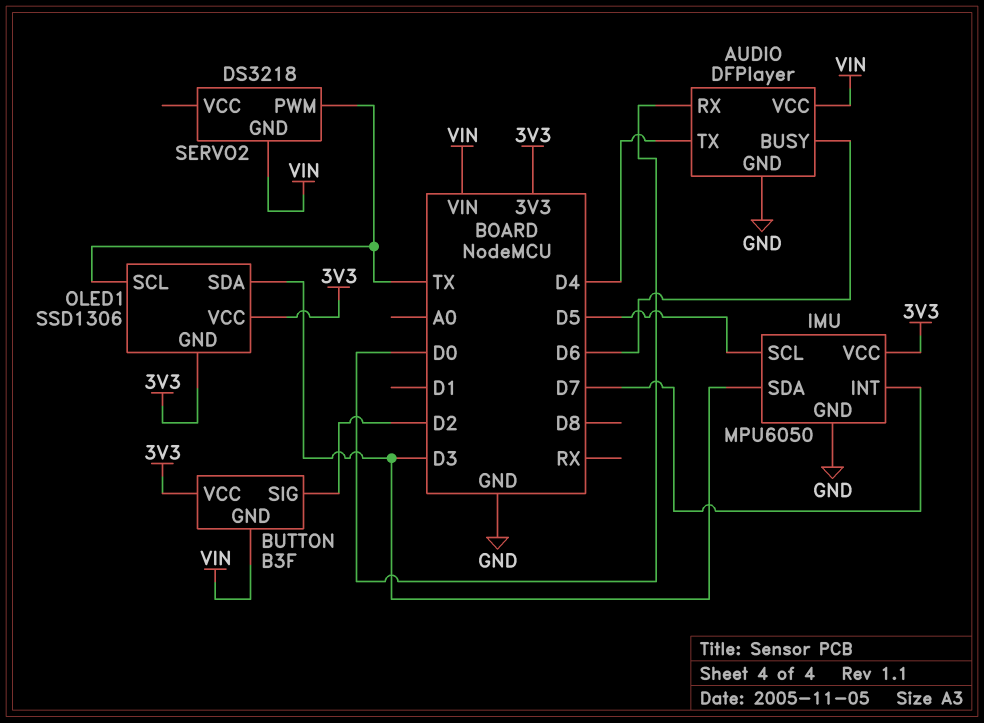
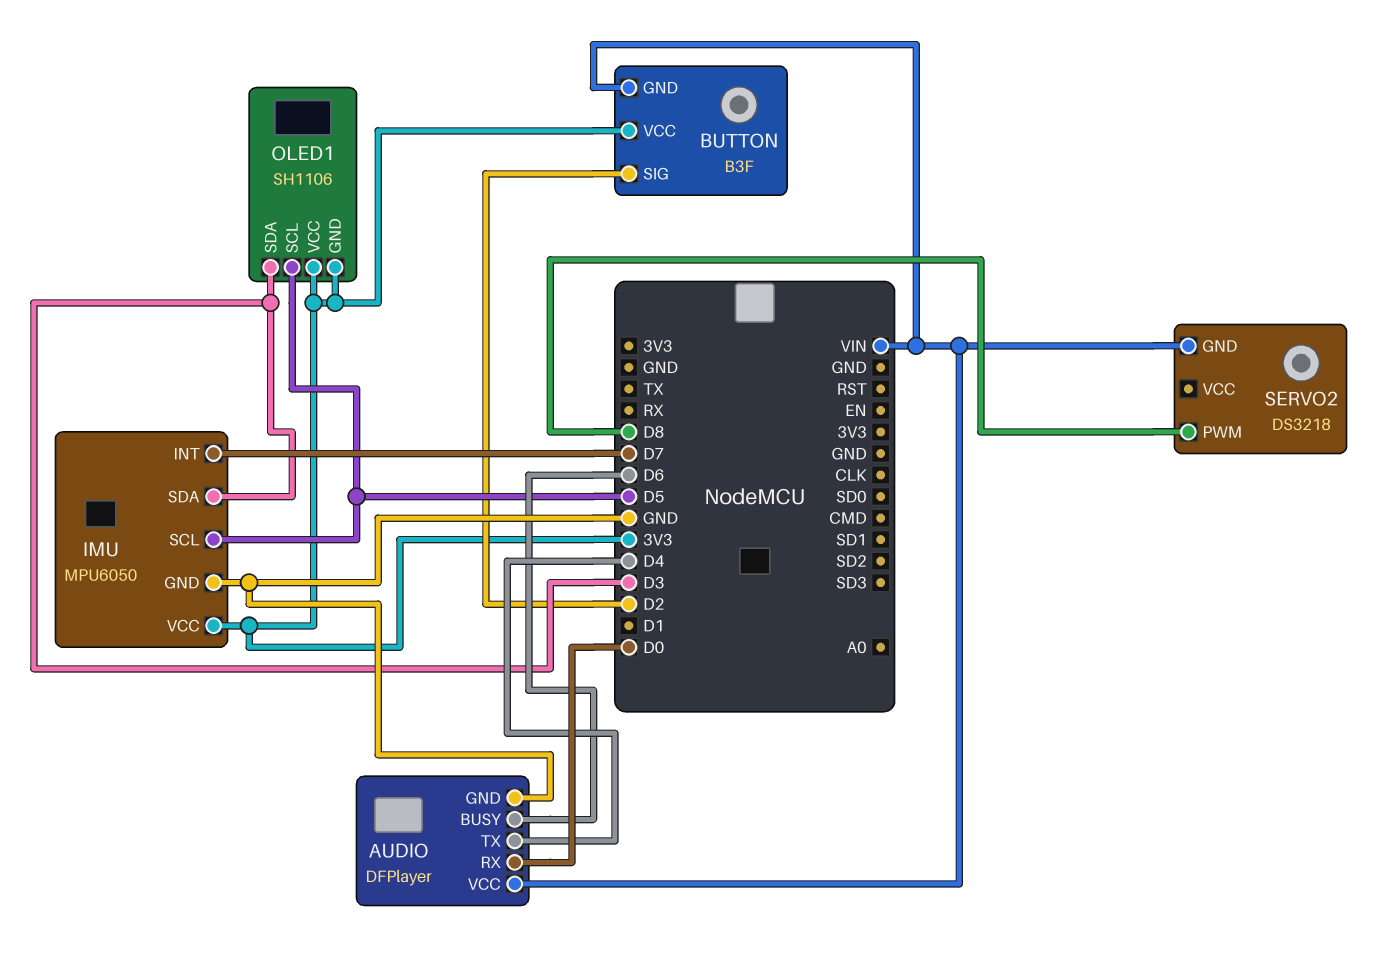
OLED1: SSD1306 -> SH1106
OLED1 pin SCL: TX -> D5
SERVO2 pin PWM: TX -> D8

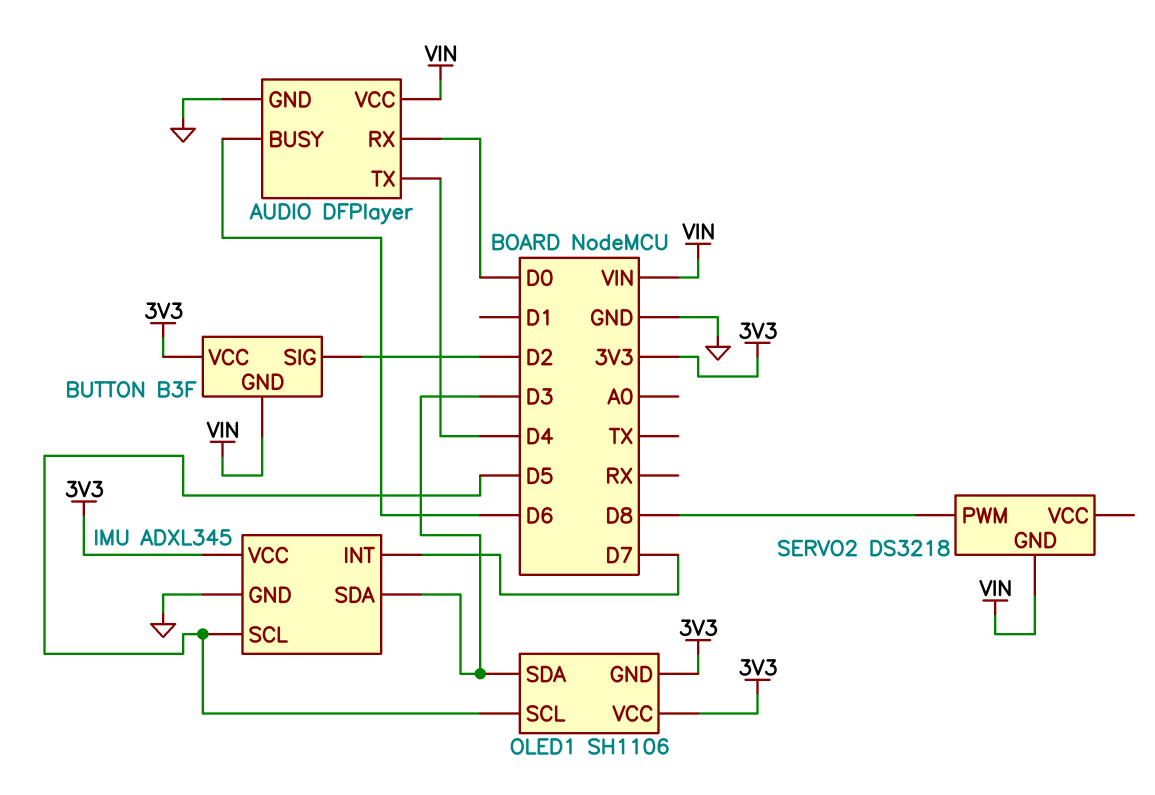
IMU: MPU6050 -> ADXL345

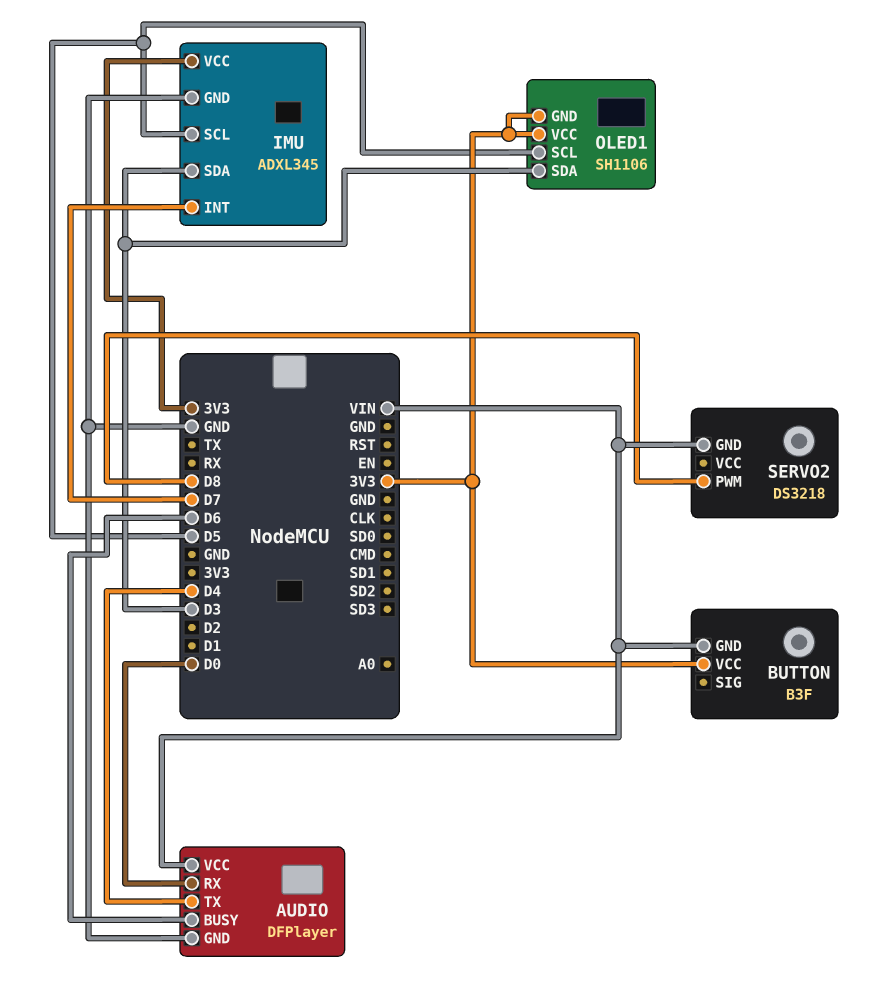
BUTTON pin SIG: D2 -> none

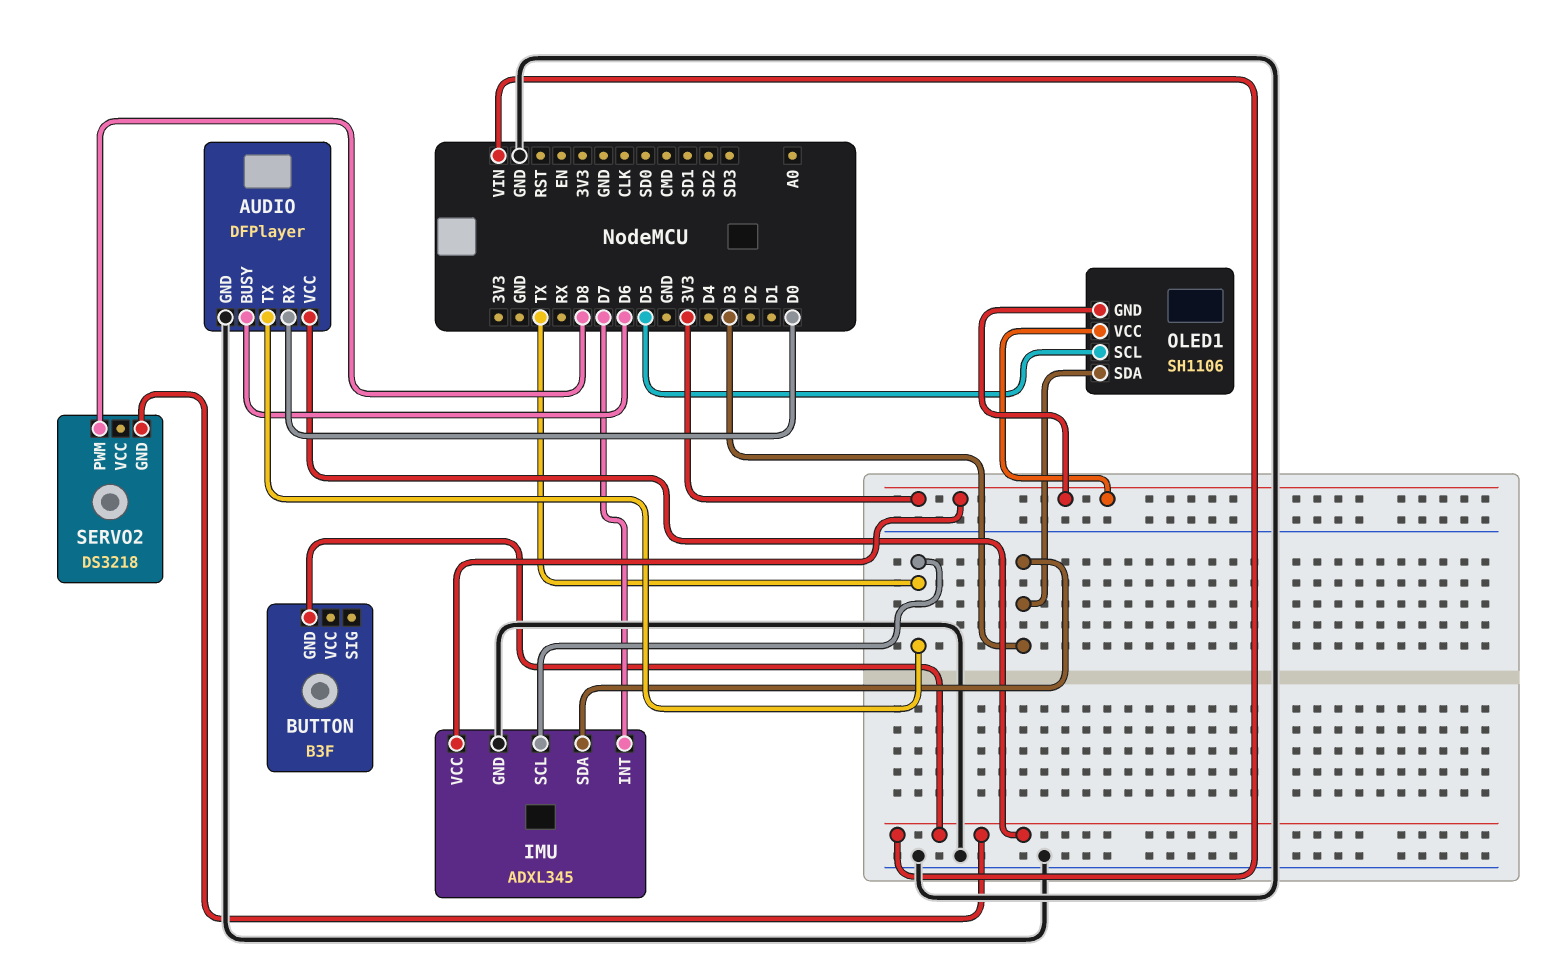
AUDIO pin TX: D4 -> TX
BUTTON pin VCC: 3V3 -> none
IMU pin SCL: D5 -> TX

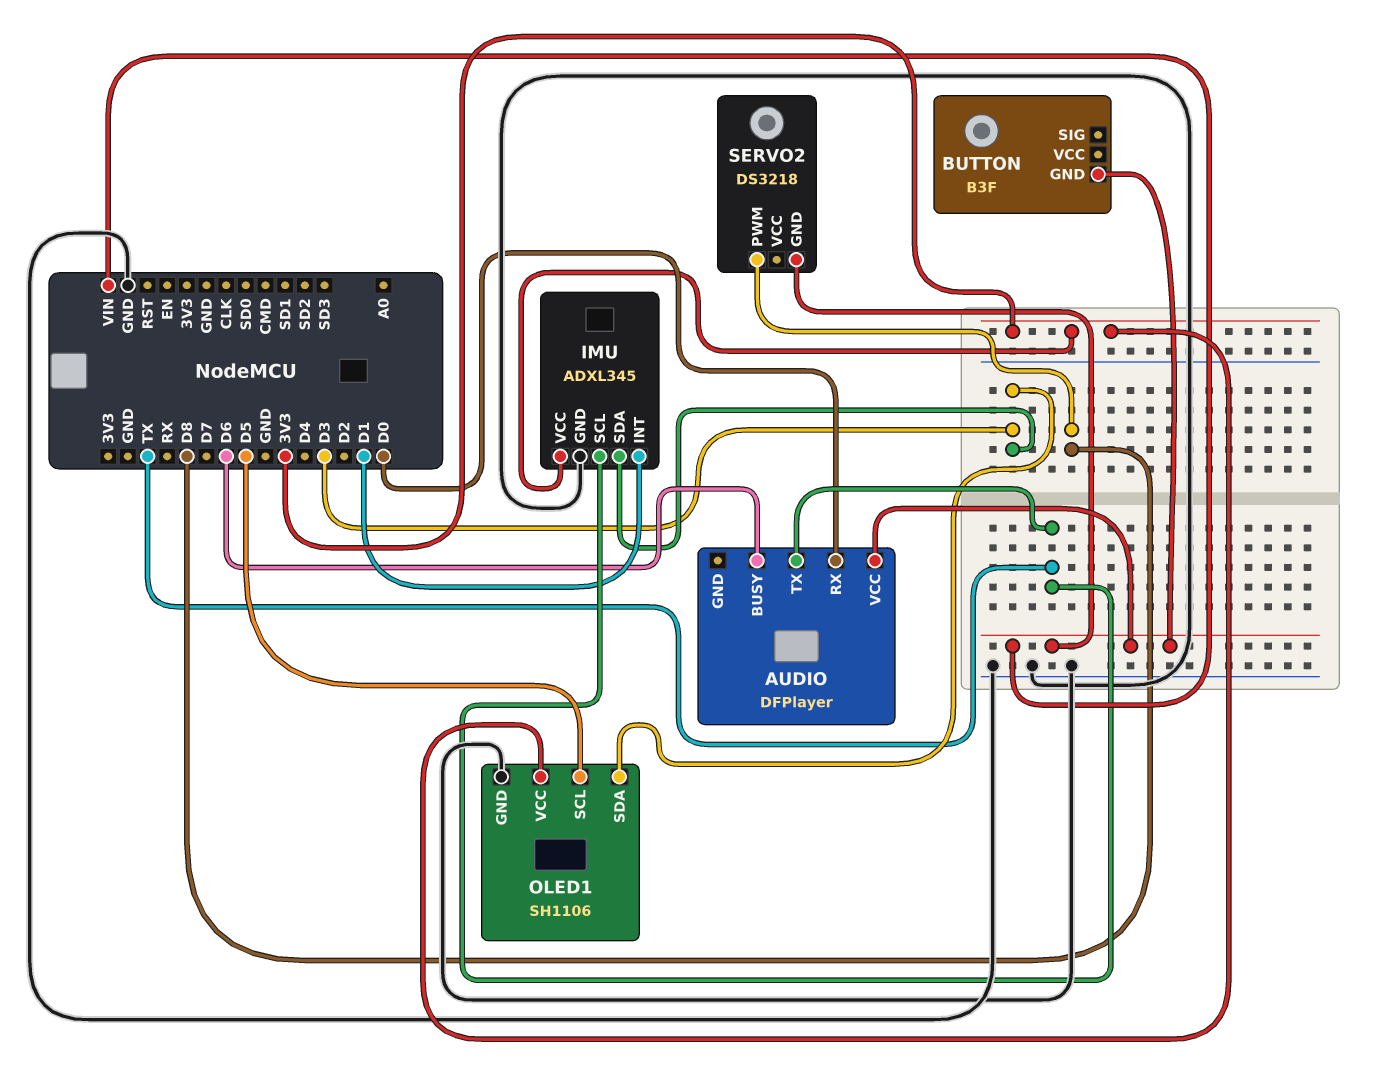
AUDIO pin GND: GND -> none
IMU pin INT: D7 -> D1
OLED1 pin GND: 3V3 -> GND

